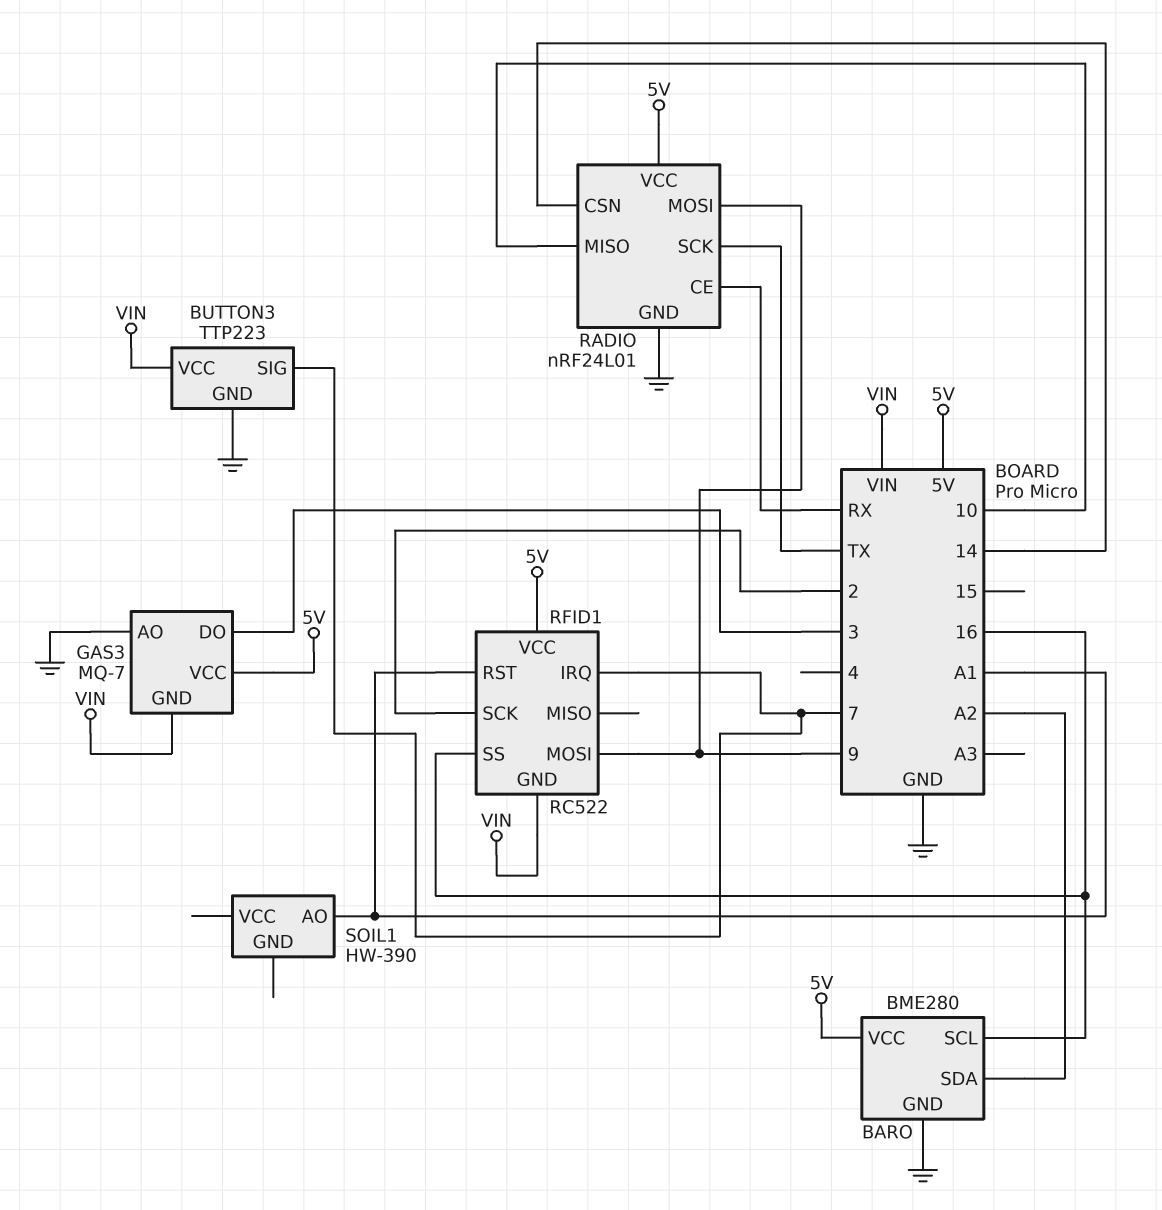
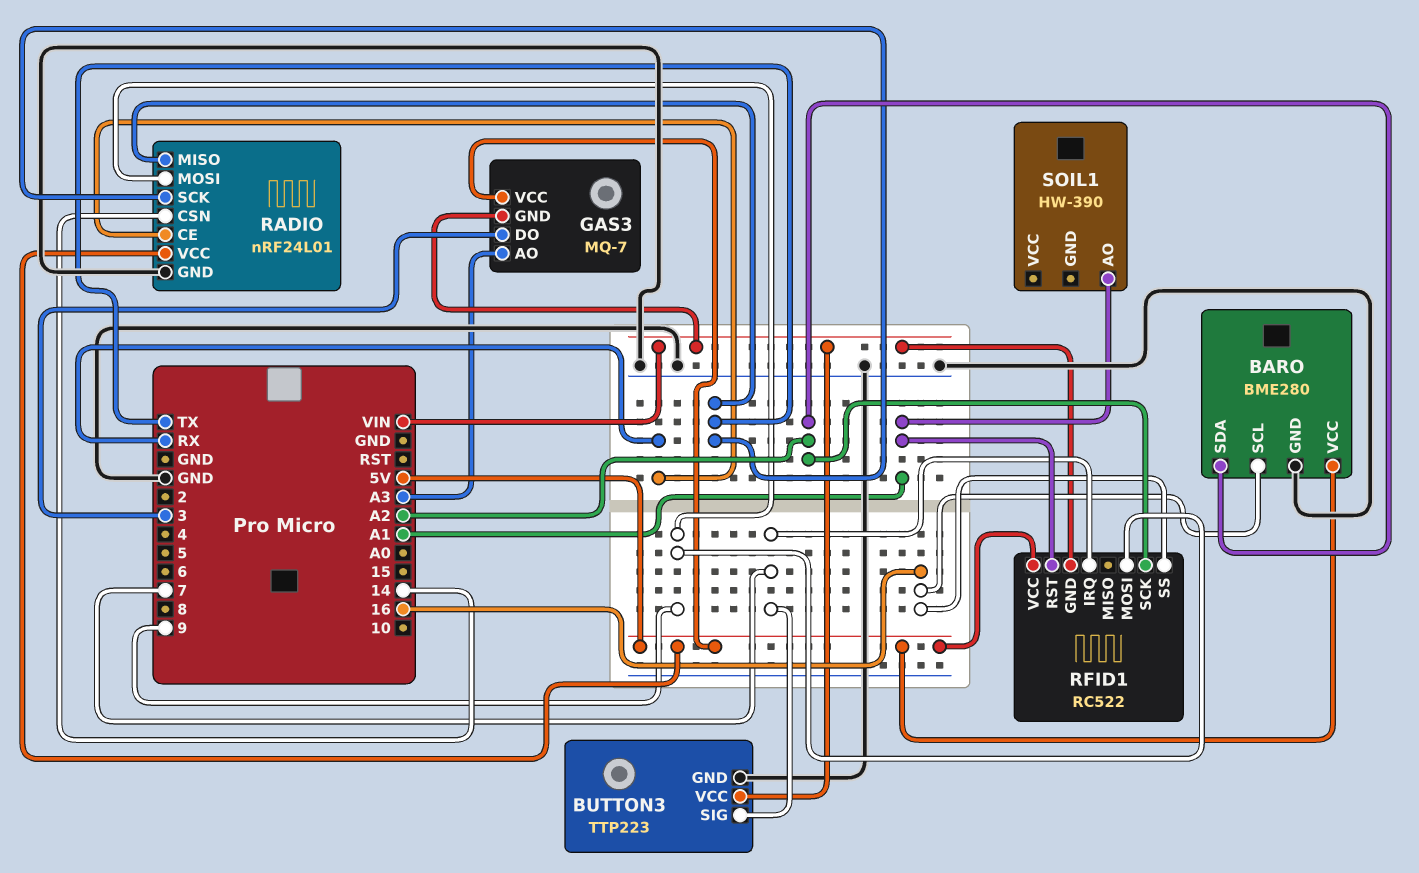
GAS3 pin AO: GND -> A3
RADIO pin MISO: 10 -> TX
RFID1 pin SCK: 2 -> A2

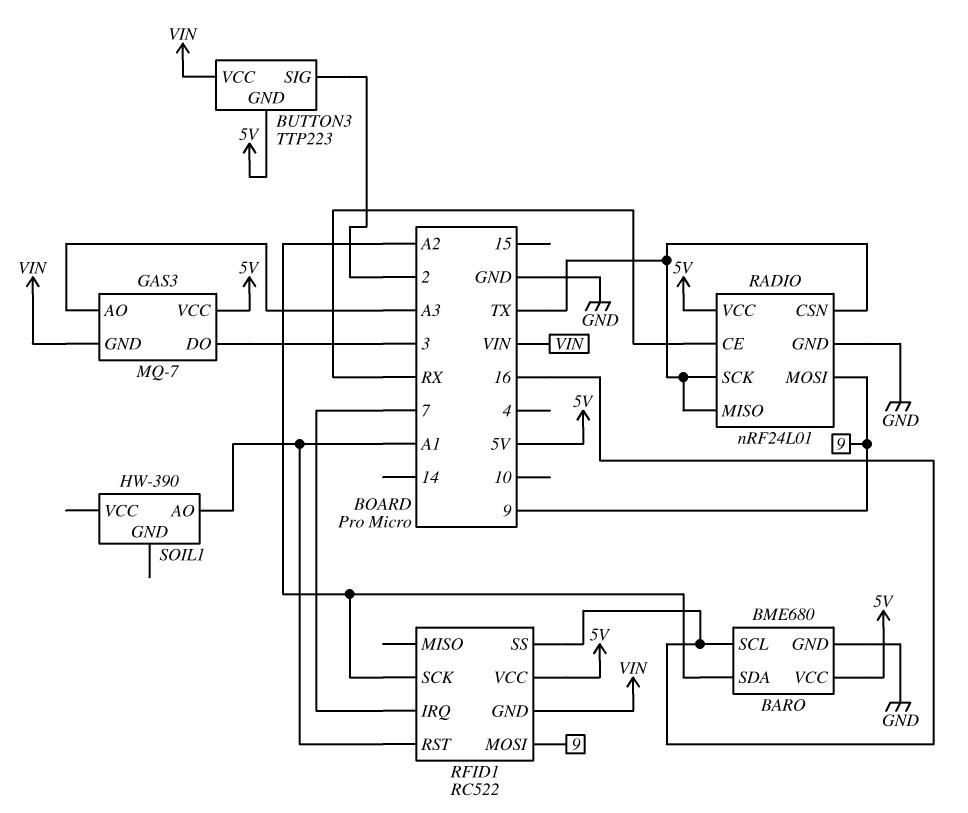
BARO: BME280 -> BME680
BUTTON3 pin GND: GND -> 5V
BUTTON3 pin SIG: 7 -> 2
RADIO pin CSN: 14 -> TX

